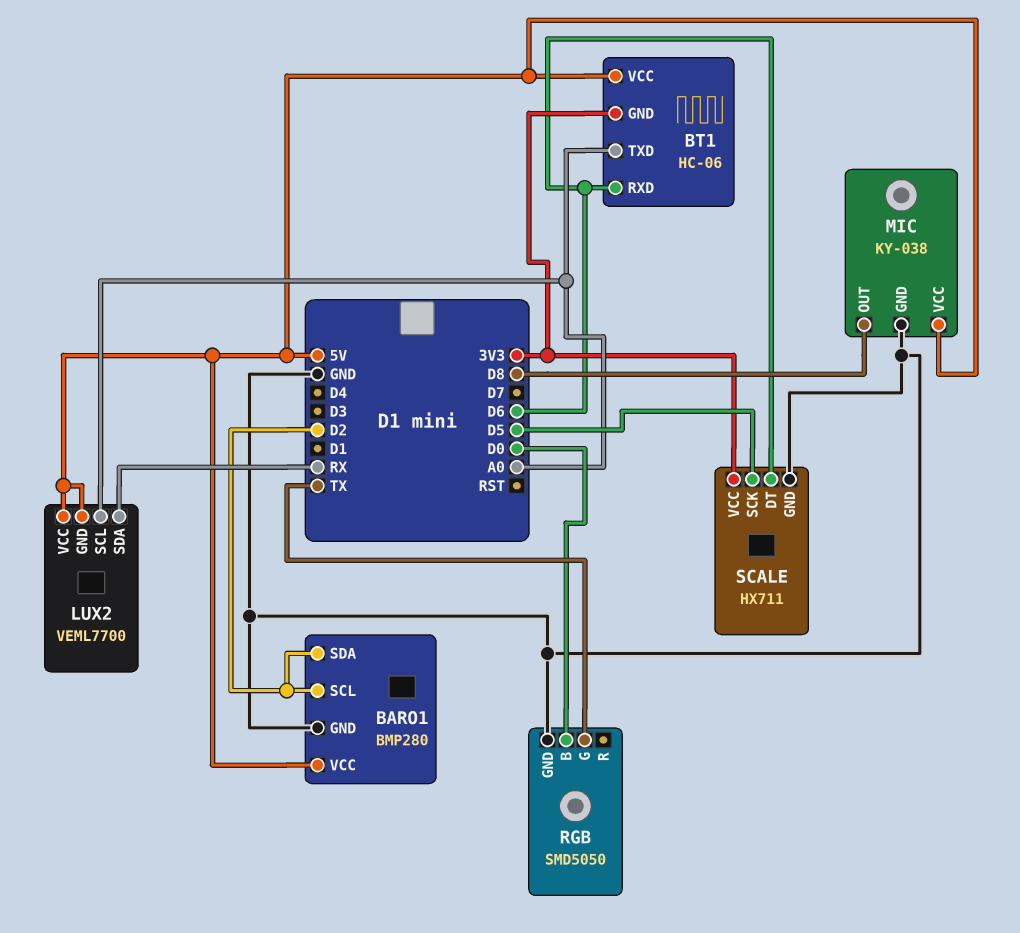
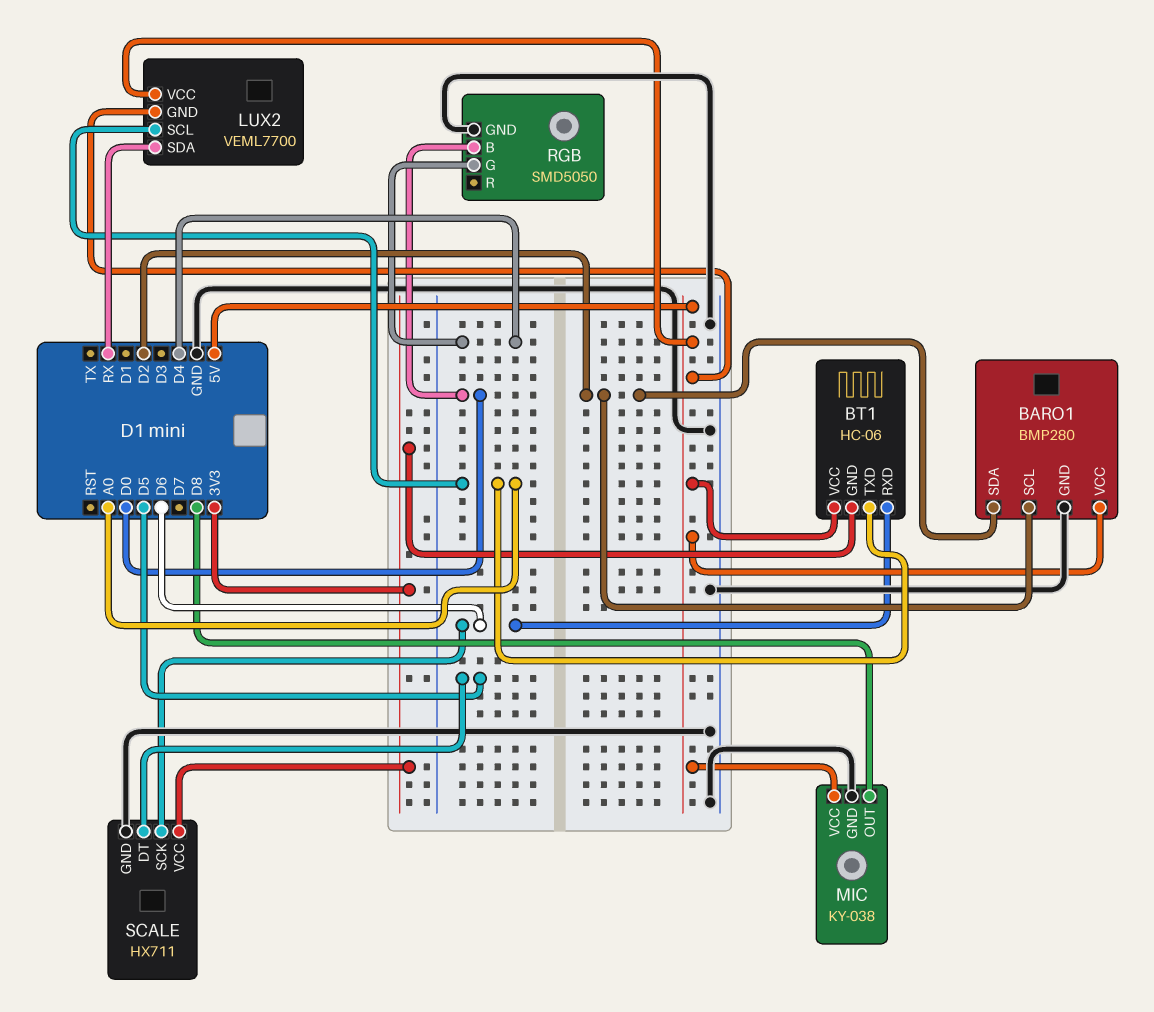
RGB pin G: TX -> D4
SCALE pin DT: D6 -> D5
SCALE pin SCK: D5 -> D6

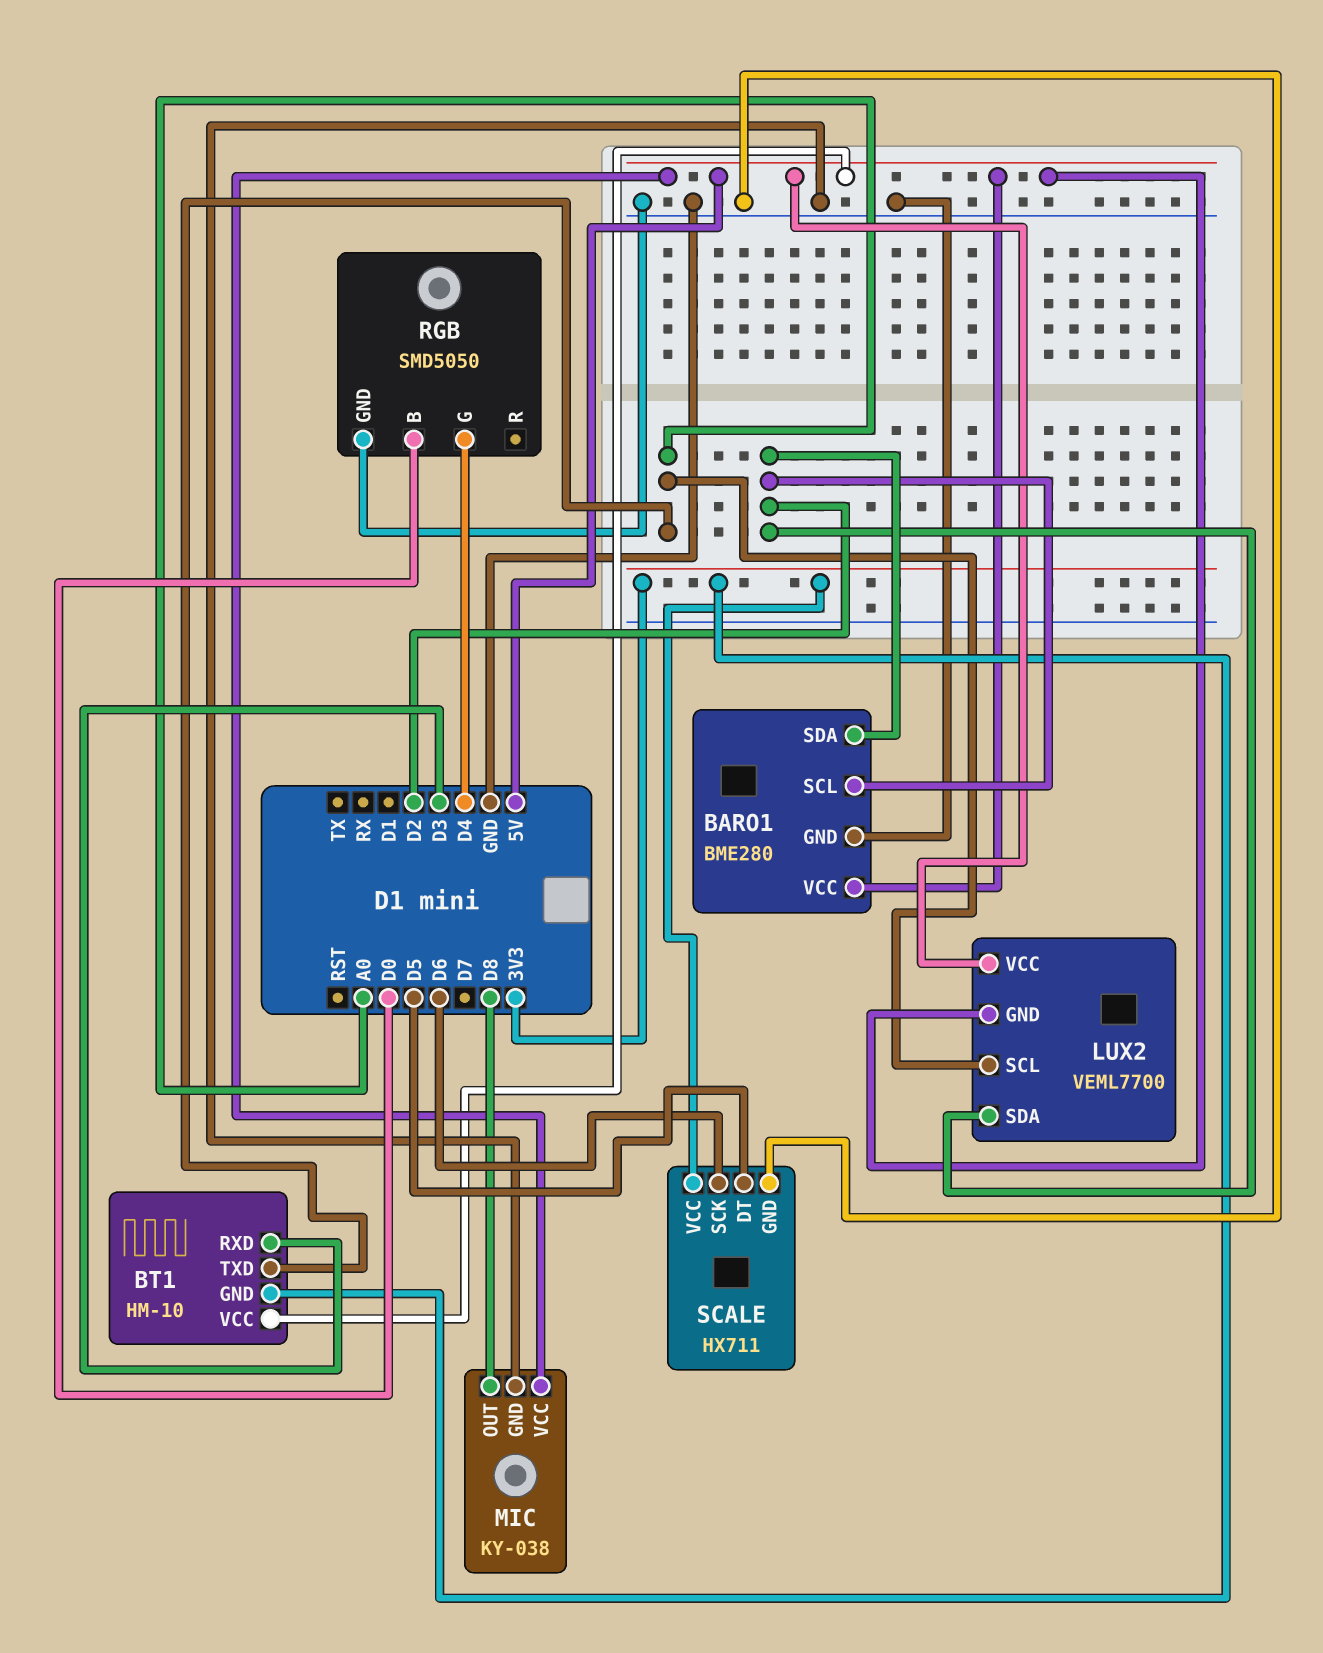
BARO1: BMP280 -> BME280
BT1: HC-06 -> HM-10
BT1 pin RXD: D6 -> D3
LUX2 pin SDA: RX -> D2

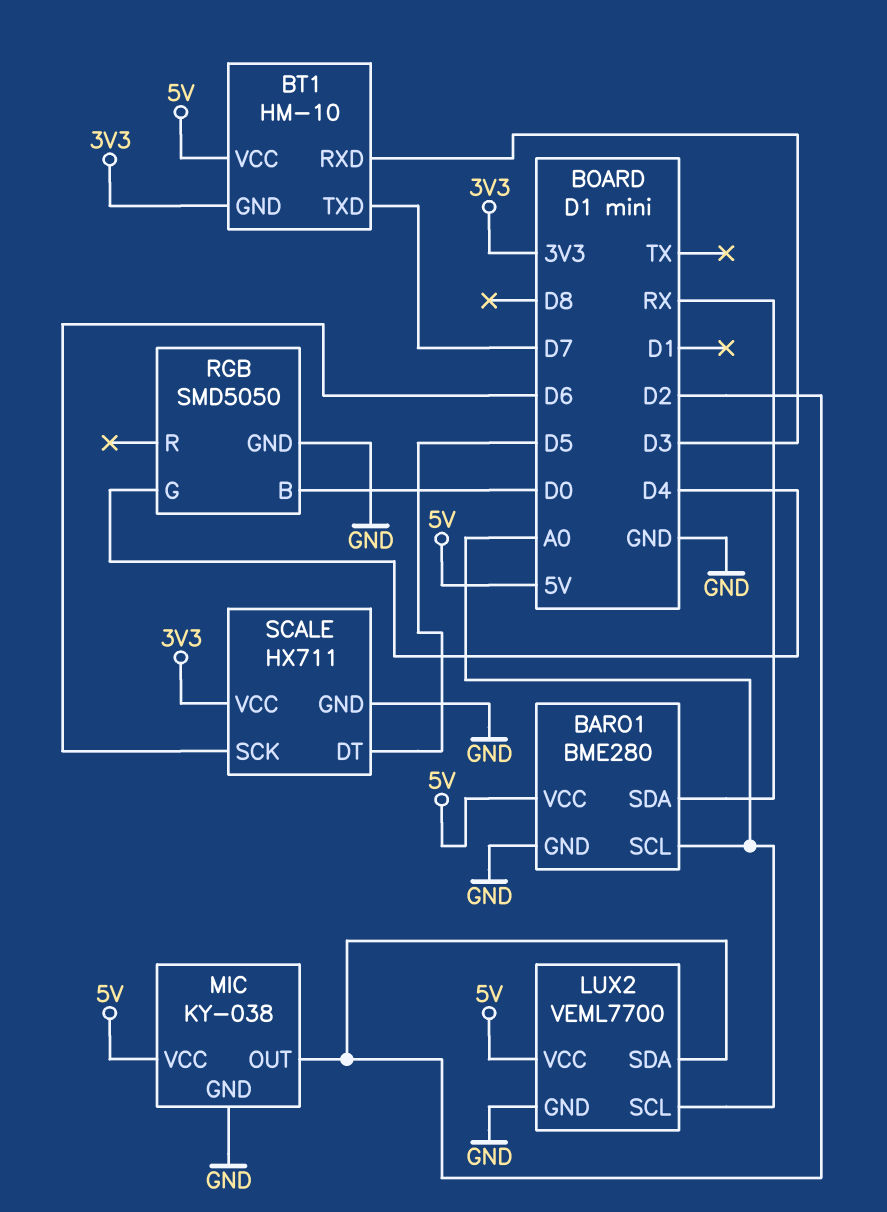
BARO1 pin SCL: D2 -> A0
BARO1 pin SDA: D2 -> RX
BT1 pin TXD: A0 -> D7
LUX2 pin GND: 5V -> GND
MIC pin OUT: D8 -> D2

